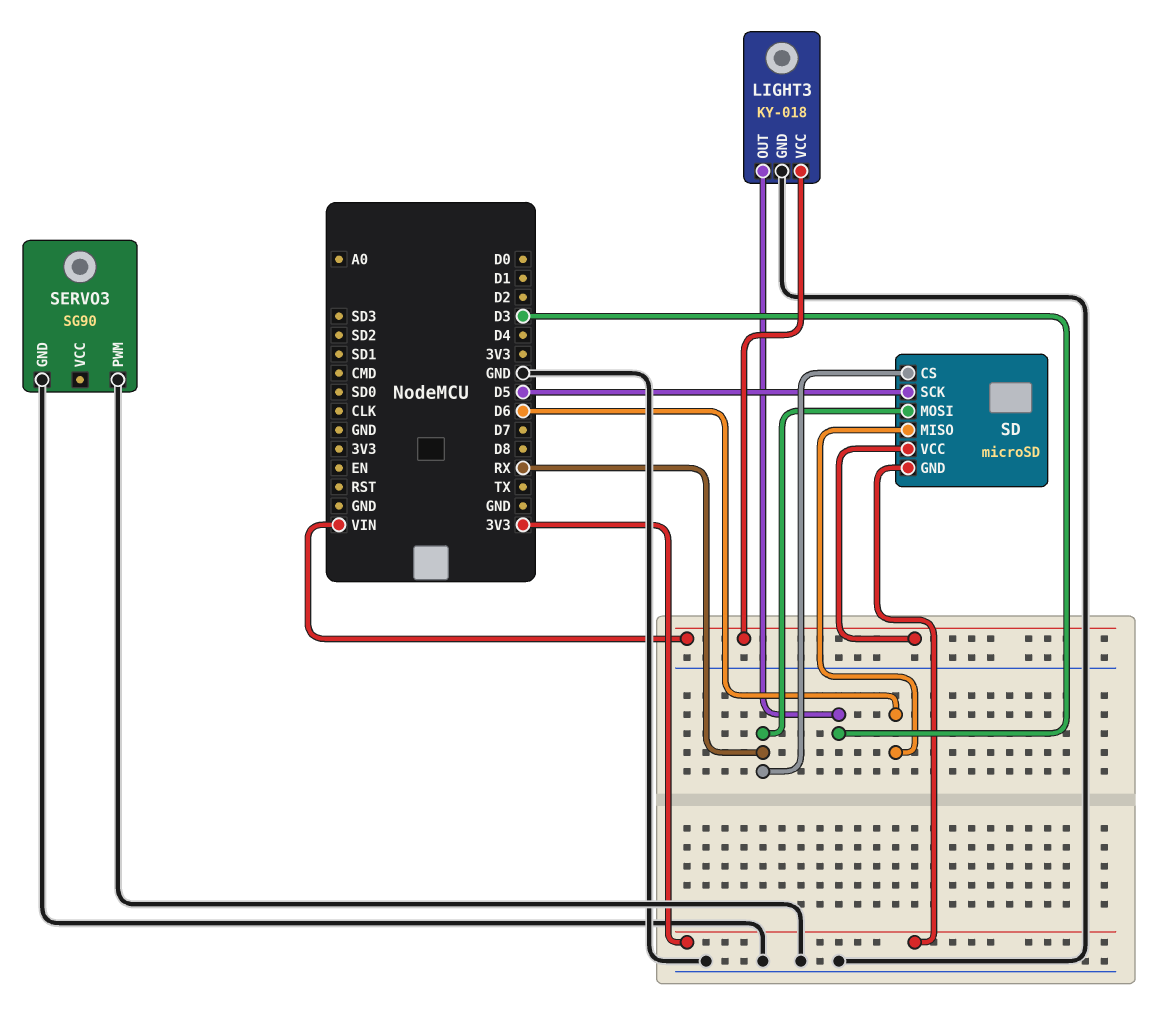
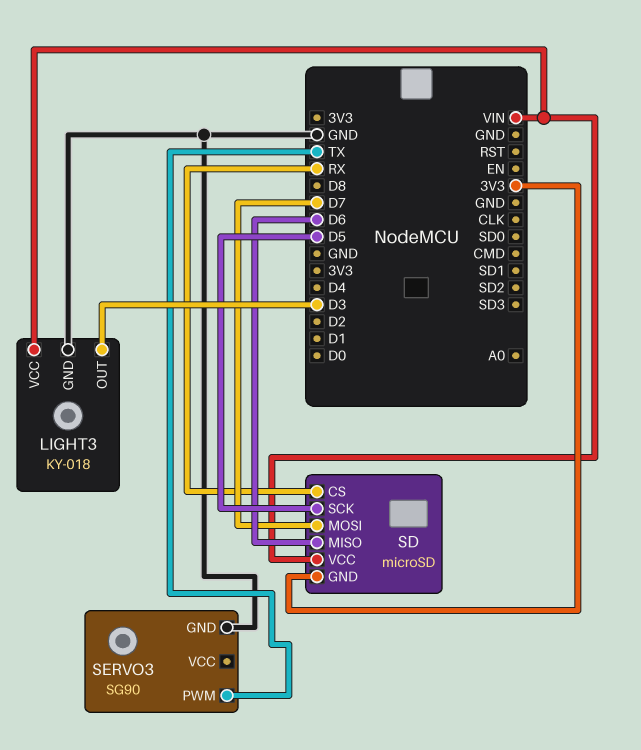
SD pin MOSI: RX -> D7
SERVO3 pin PWM: GND -> TX

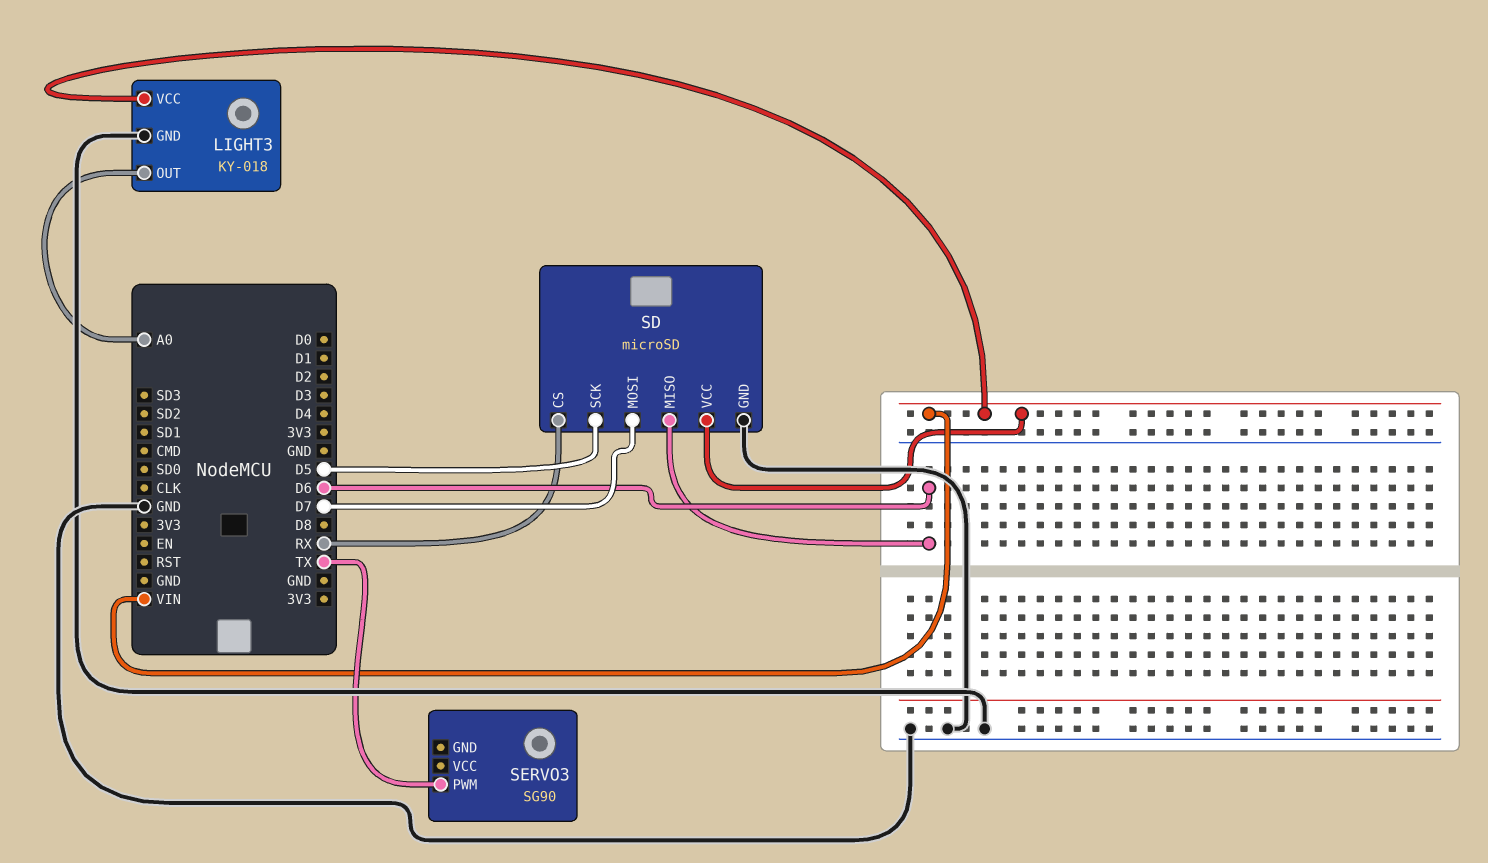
LIGHT3 pin OUT: D3 -> A0
SD pin GND: 3V3 -> GND
SERVO3 pin GND: GND -> none

